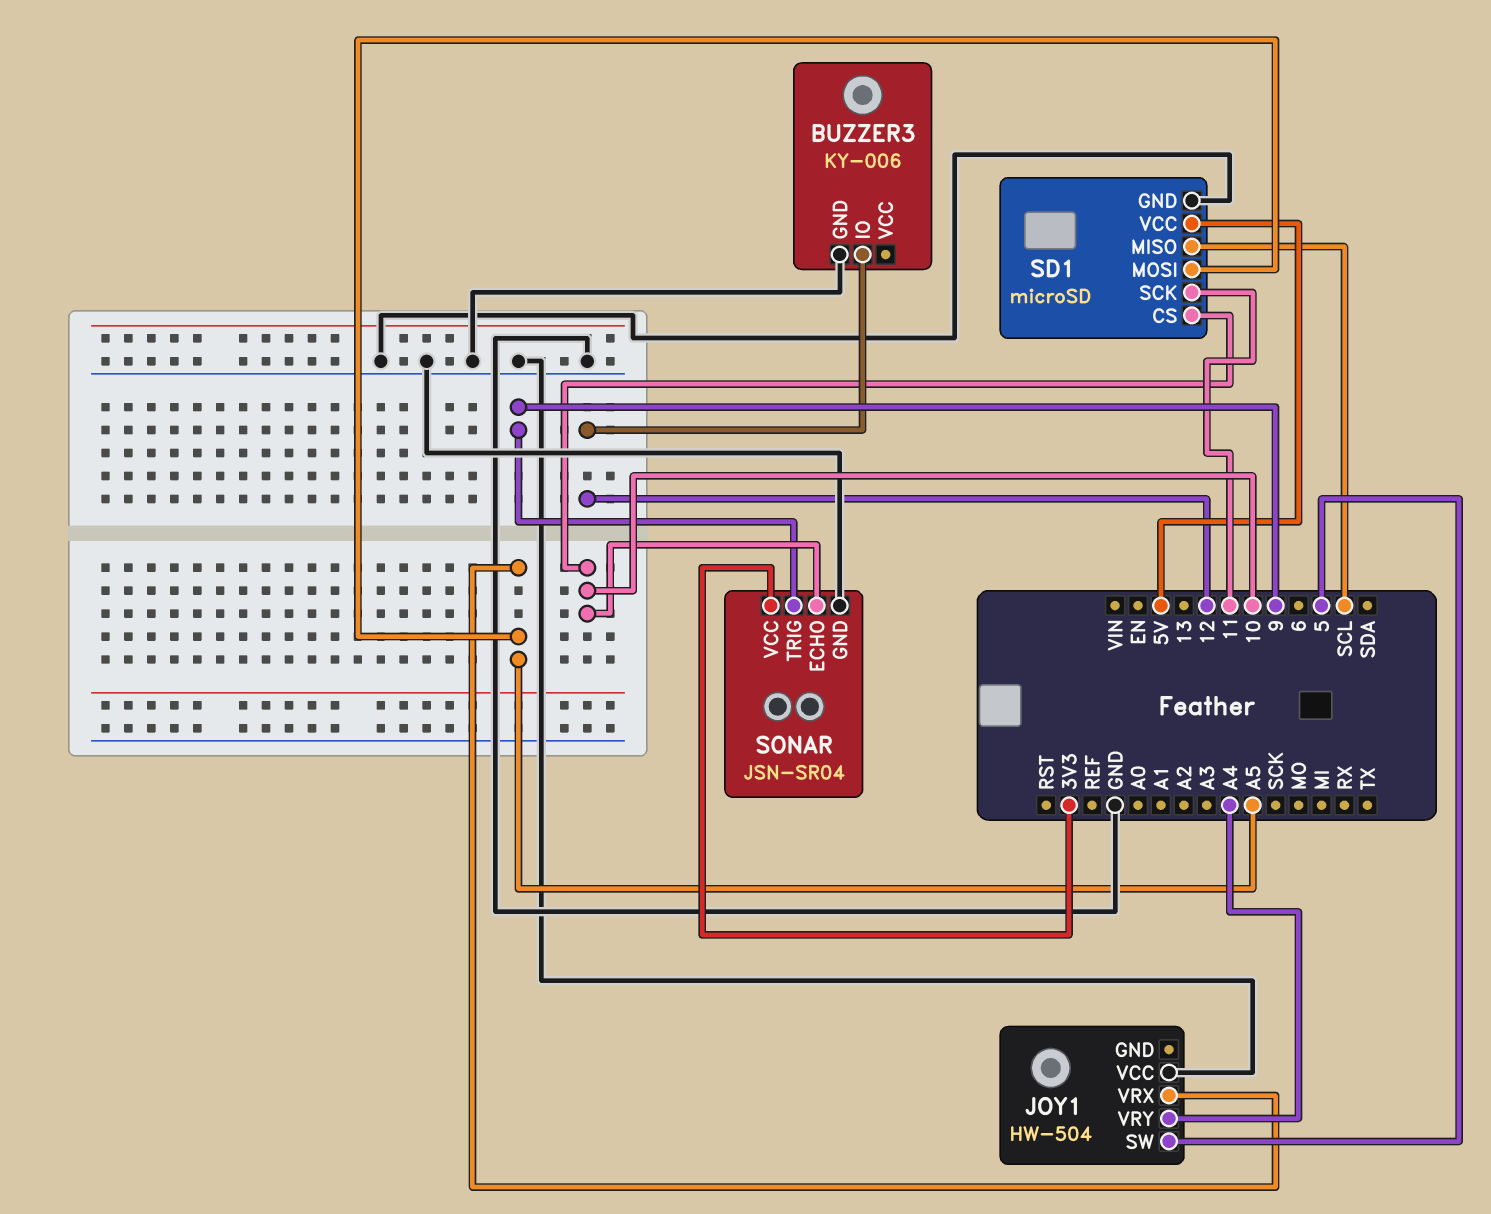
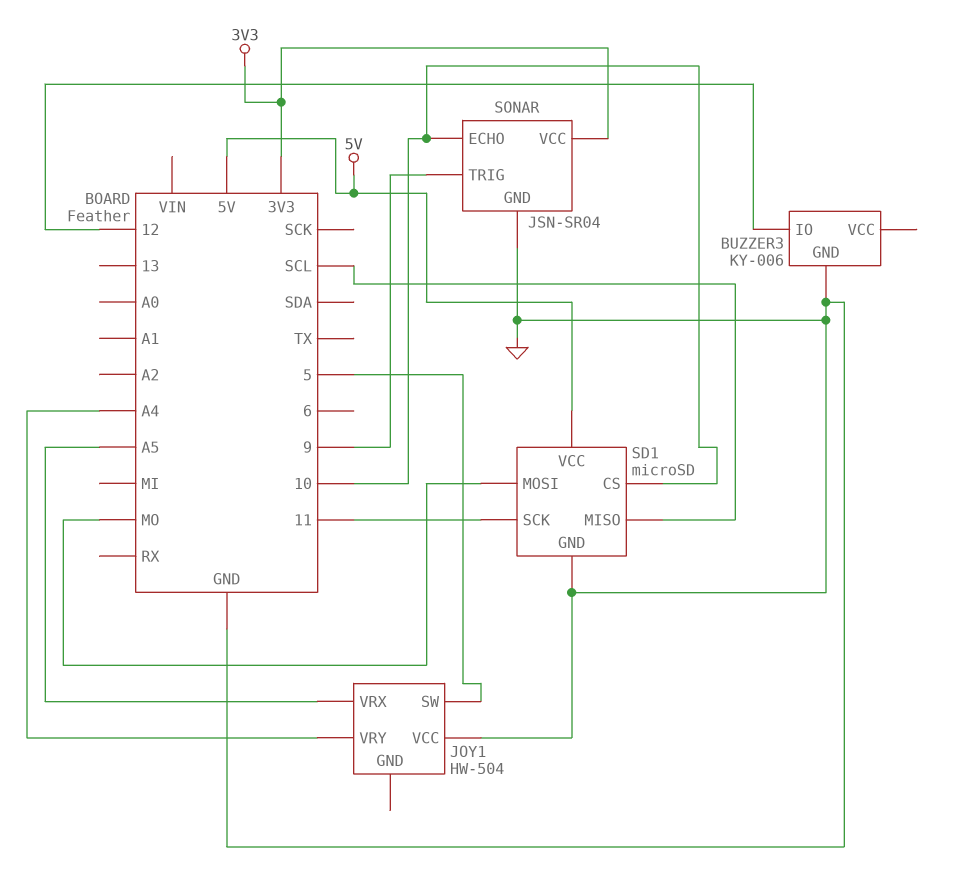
SD1 pin MOSI: A5 -> MO

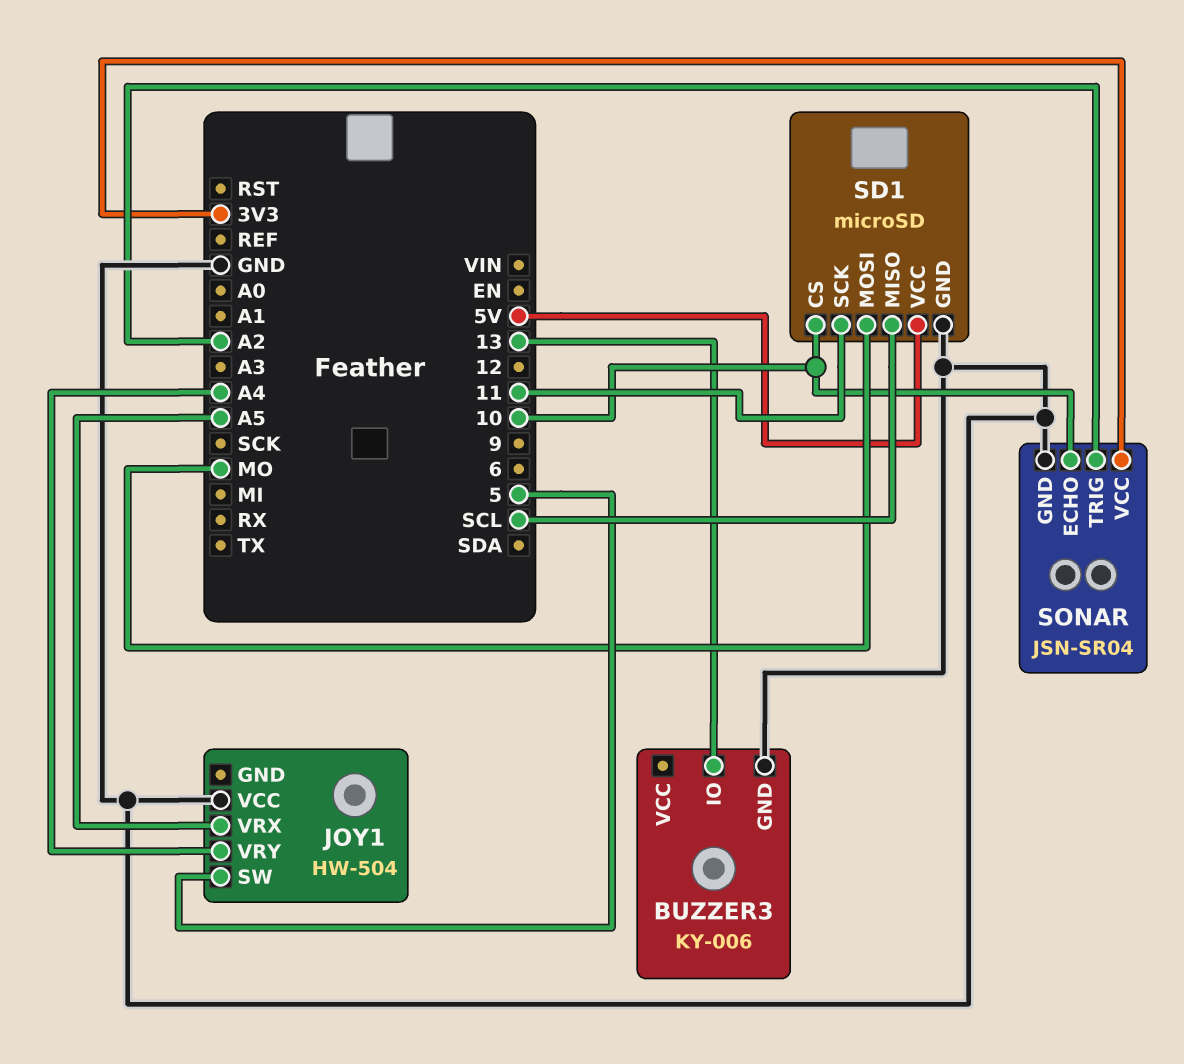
BUZZER3 pin IO: 12 -> 13
SONAR pin TRIG: 9 -> A2

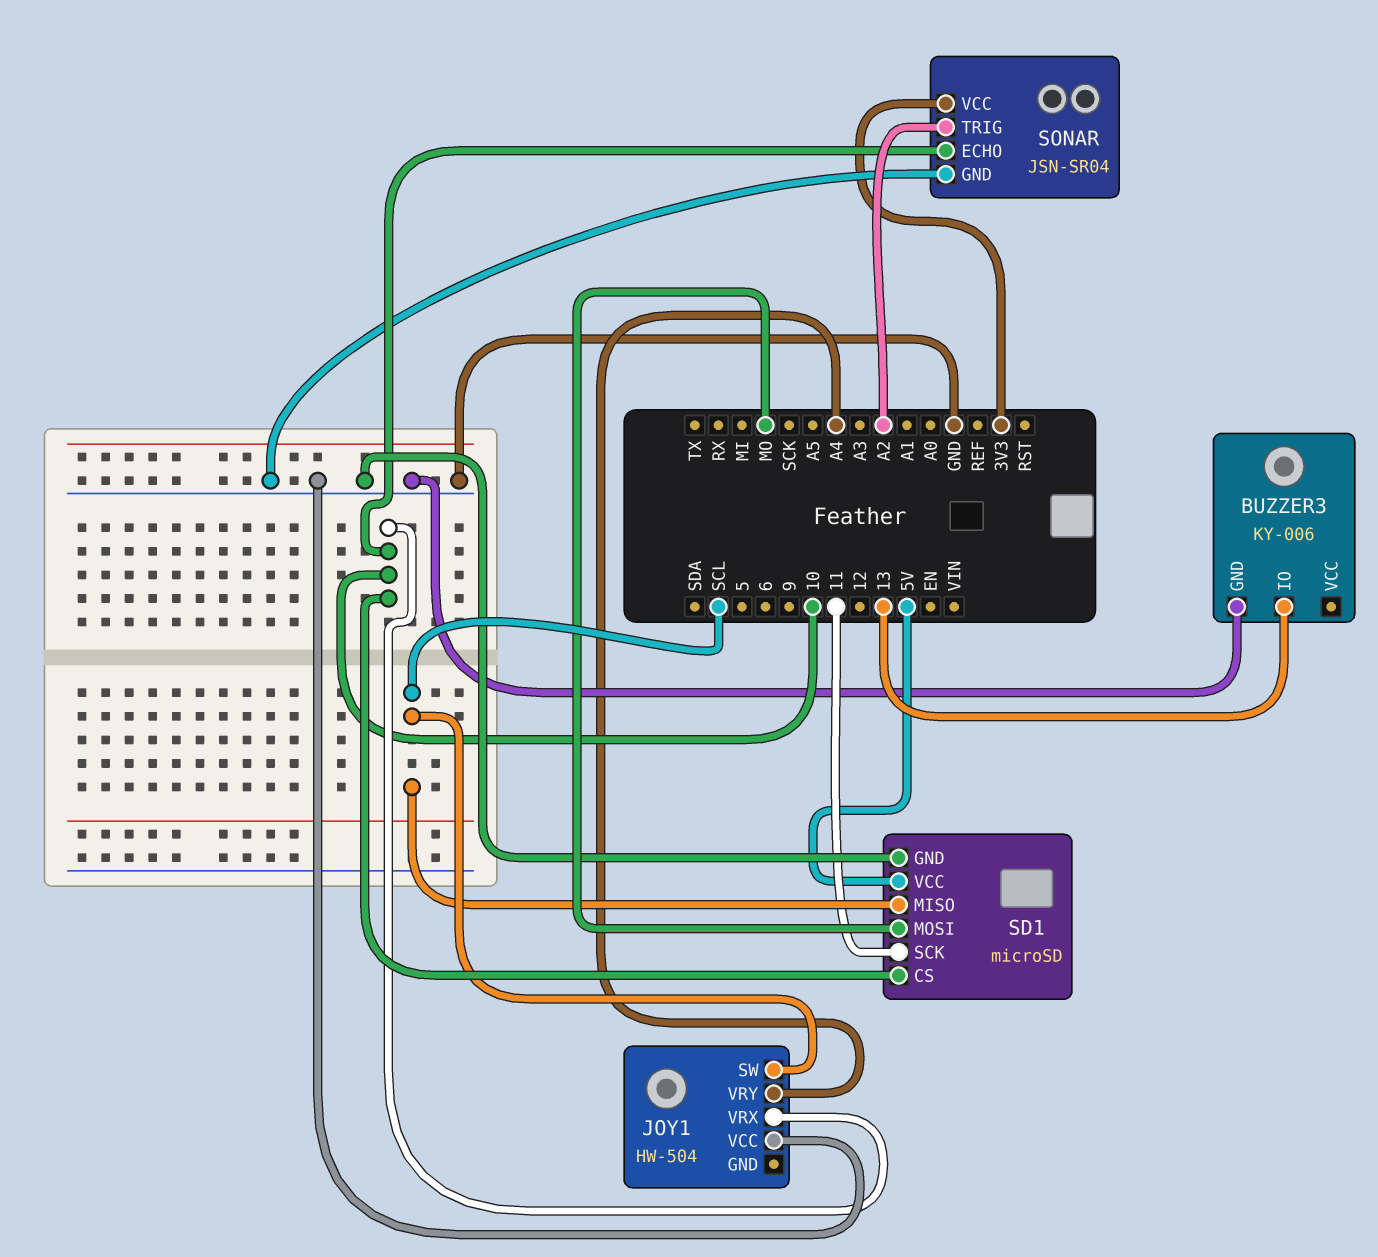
JOY1 pin SW: 5 -> SCL
JOY1 pin VRX: A5 -> 10

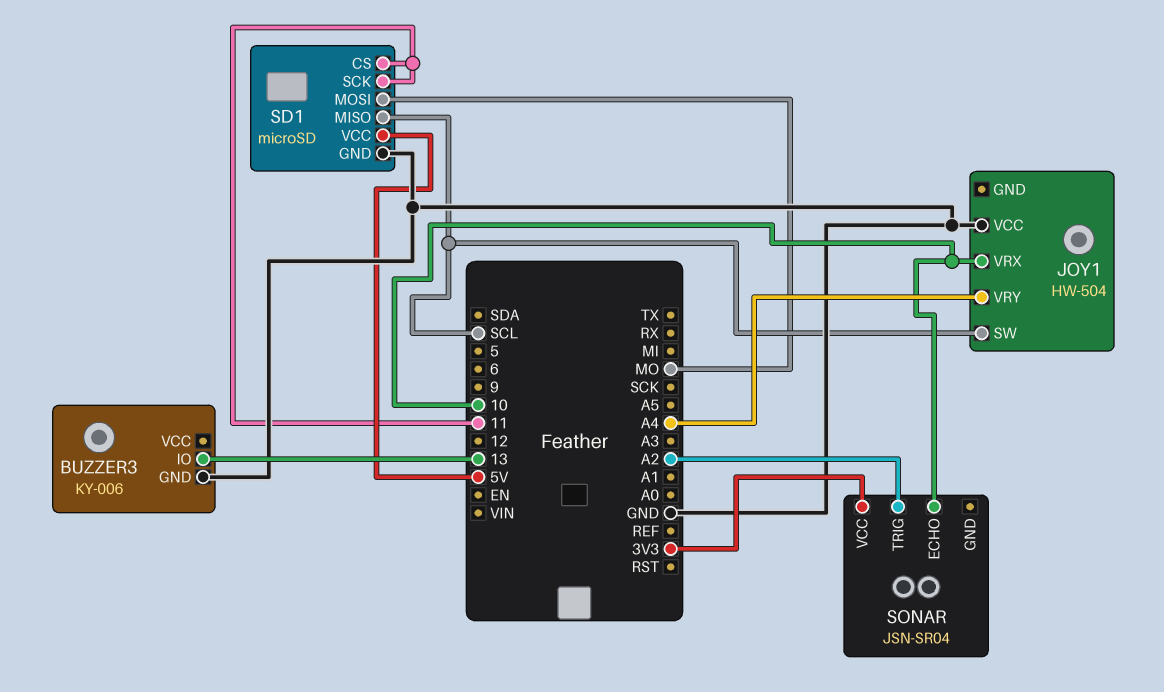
SD1 pin CS: 10 -> 11
SONAR pin GND: GND -> none

